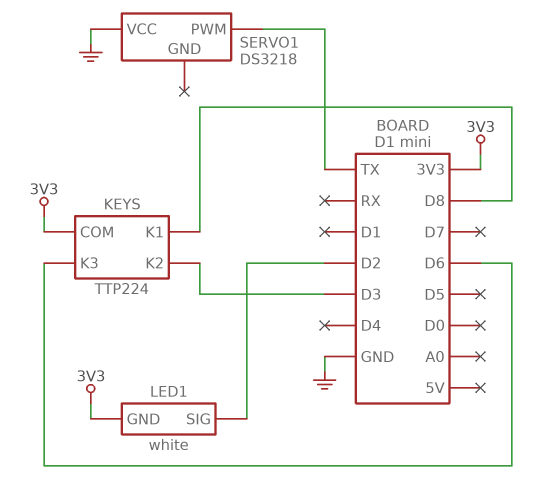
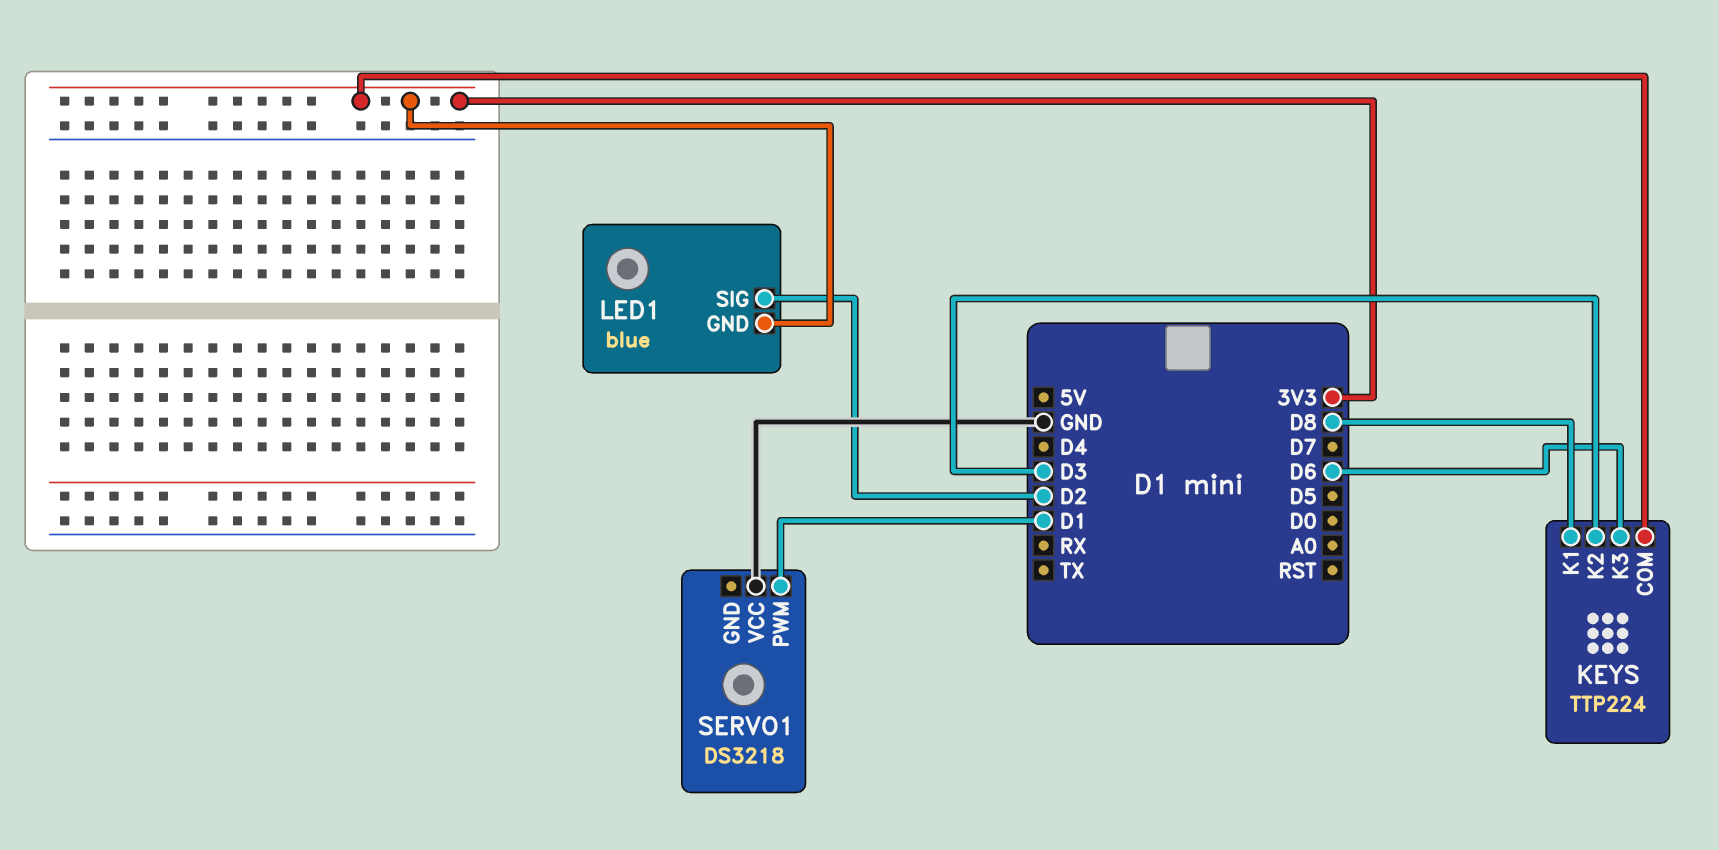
LED1: white -> blue
SERVO1 pin PWM: TX -> D1

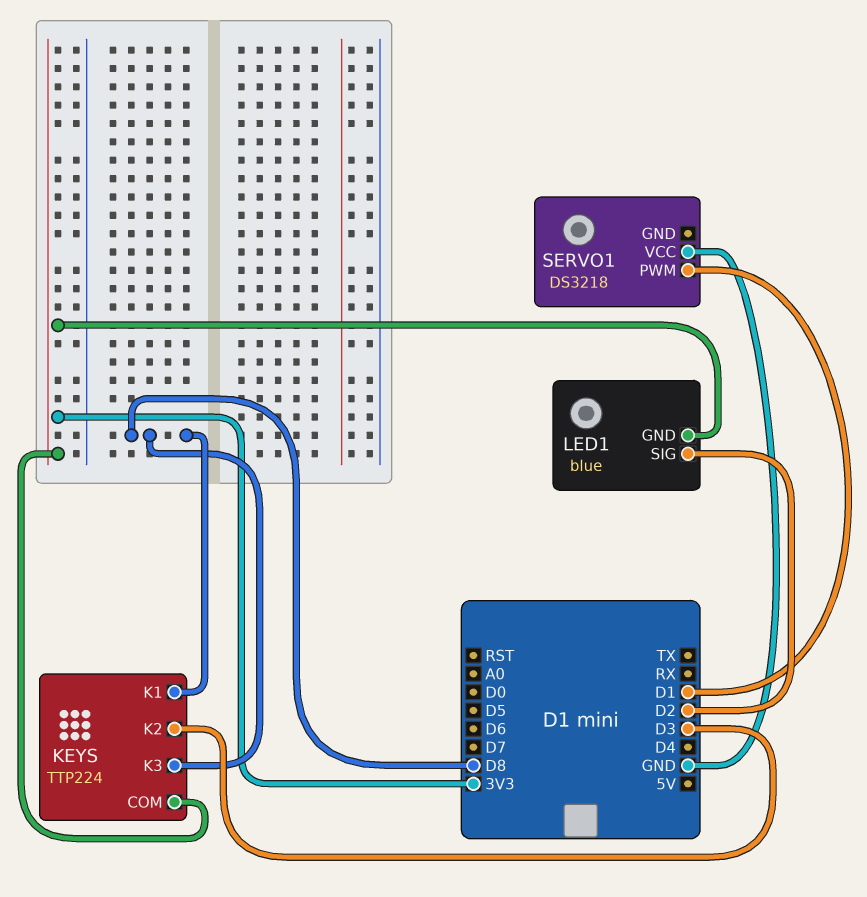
KEYS pin K3: D6 -> D8

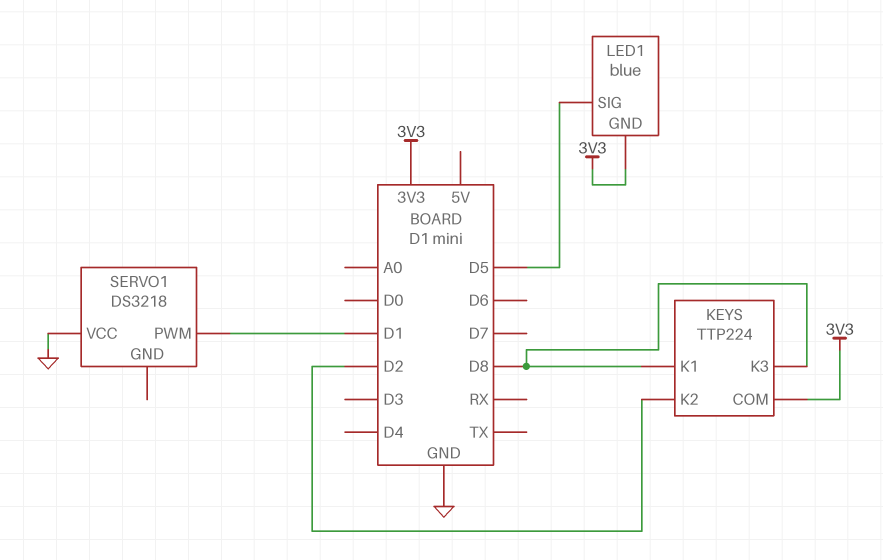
KEYS pin K2: D3 -> D2
LED1 pin SIG: D2 -> D5

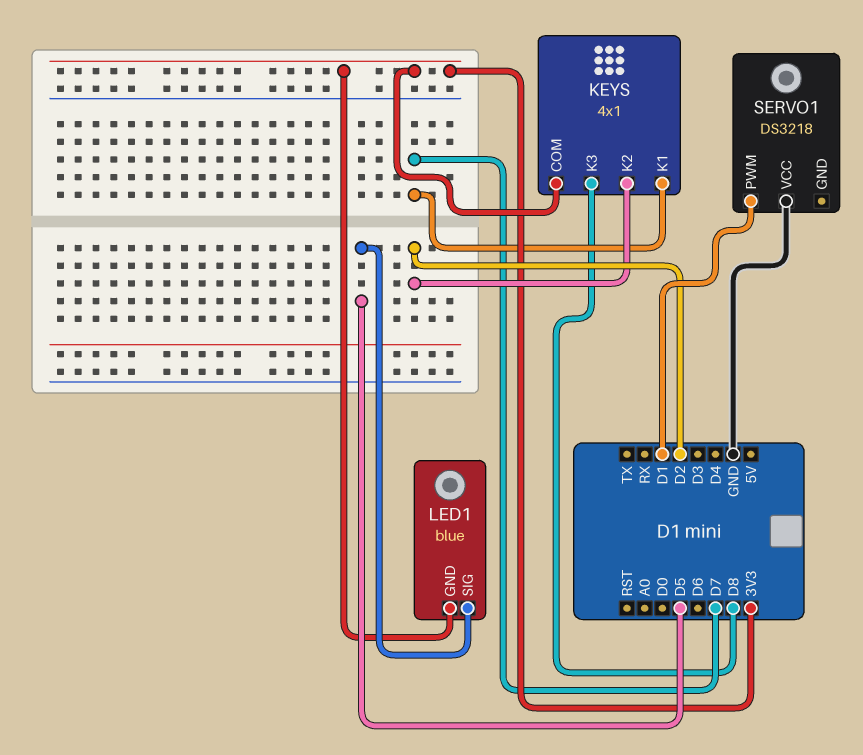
KEYS: TTP224 -> 4x1
KEYS pin K1: D8 -> D7

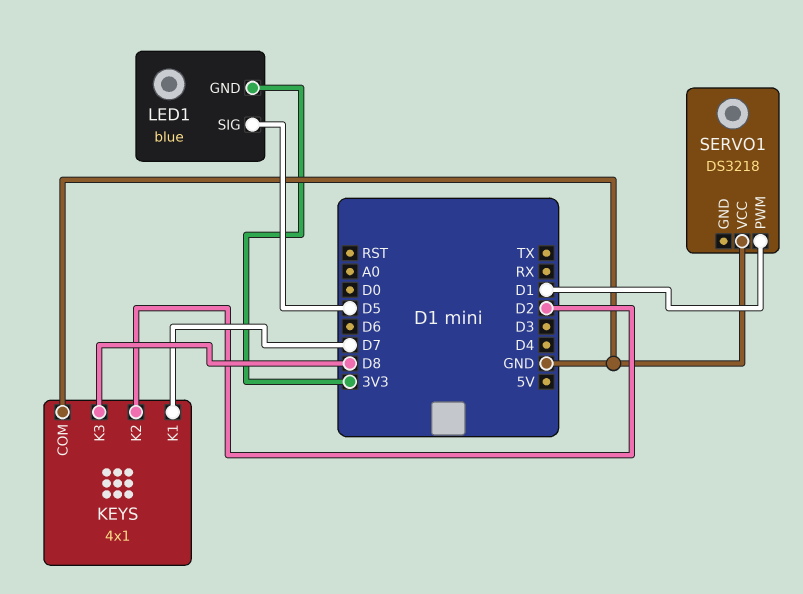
KEYS pin COM: 3V3 -> GND

